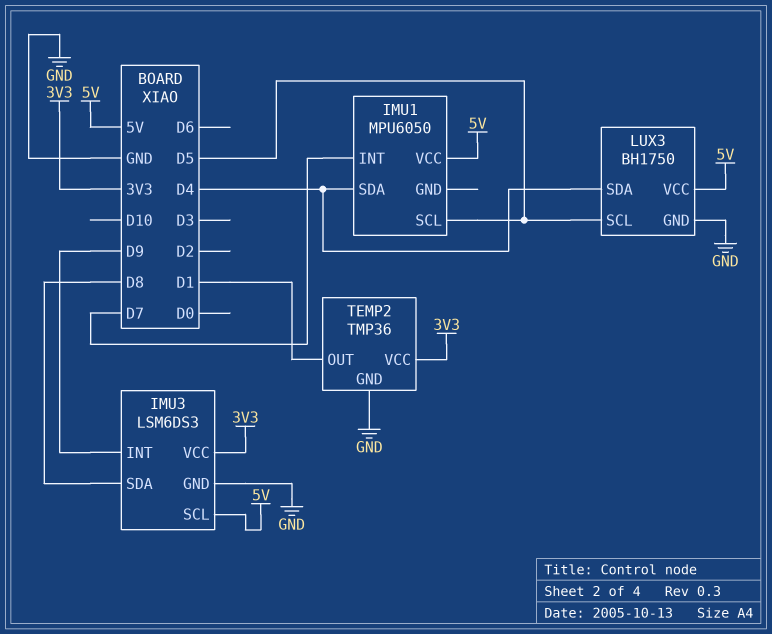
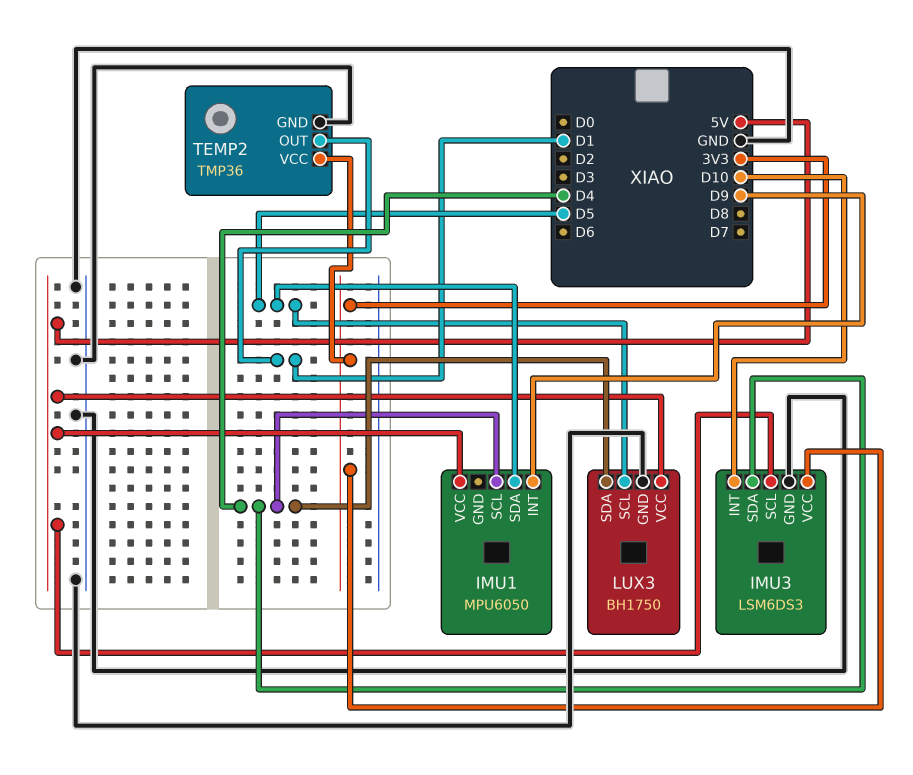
IMU1 pin INT: D7 -> D9
IMU1 pin SCL: D5 -> D4
IMU1 pin SDA: D4 -> D5
IMU3 pin INT: D9 -> D10
IMU3 pin SDA: D8 -> D4

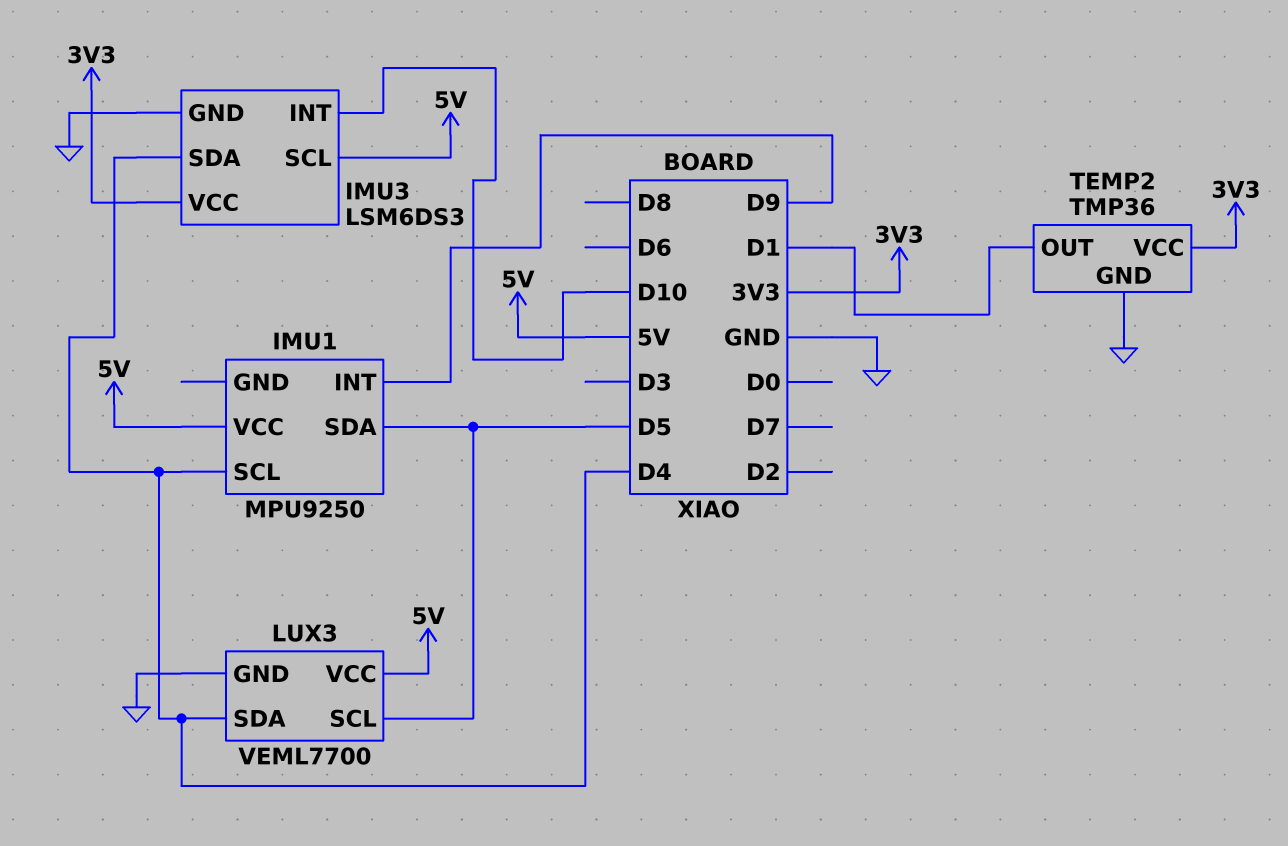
IMU1: MPU6050 -> MPU9250
LUX3: BH1750 -> VEML7700

